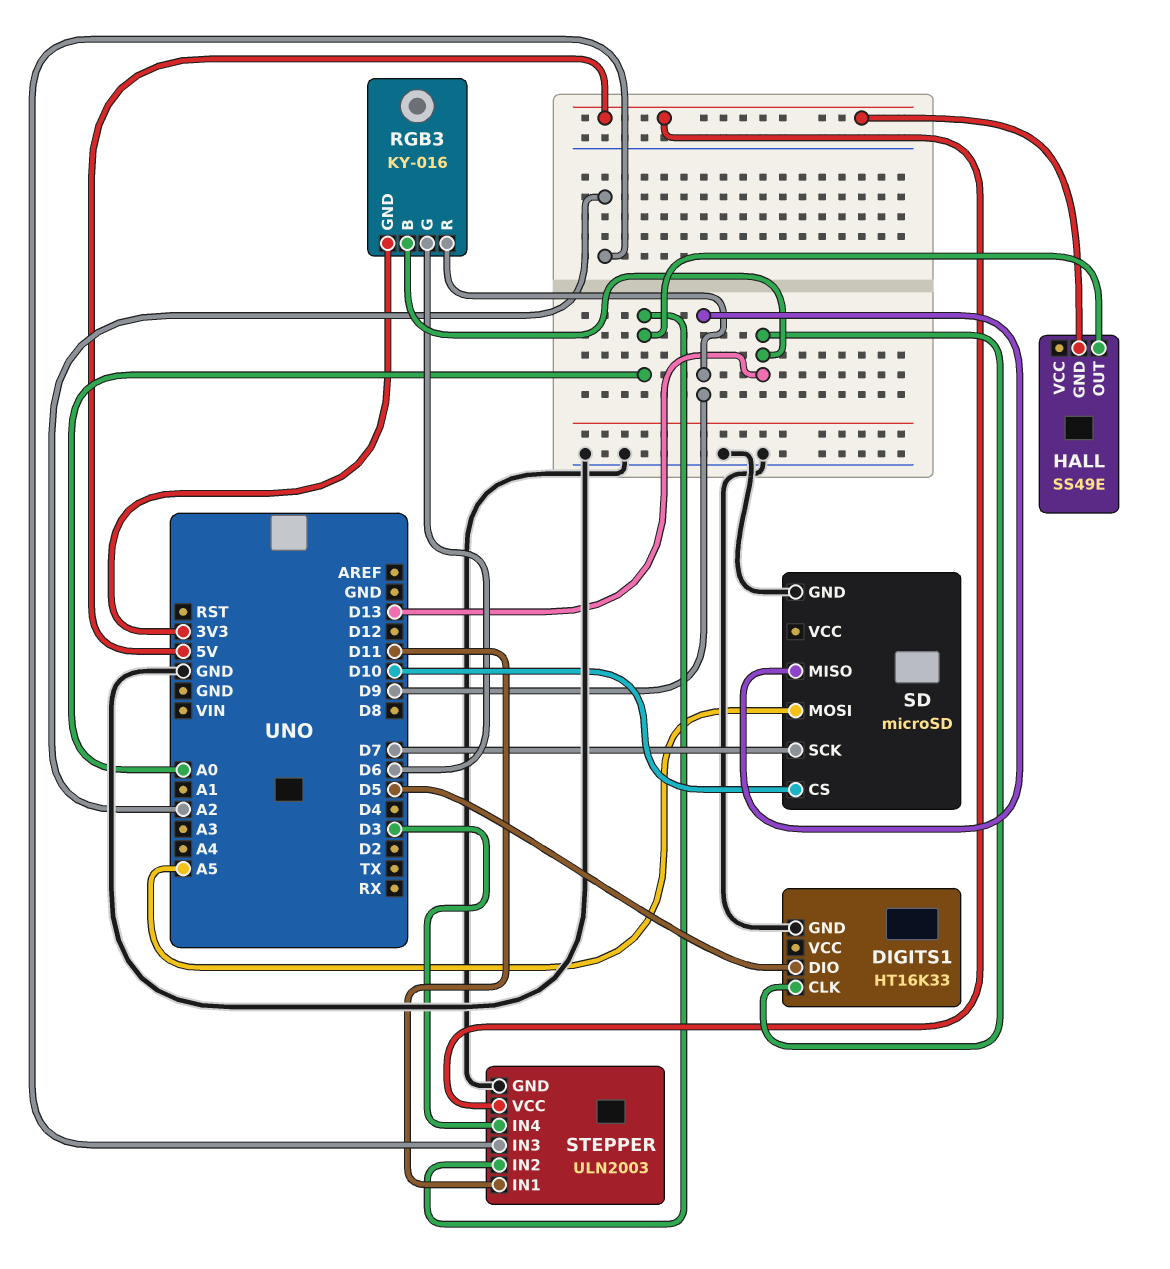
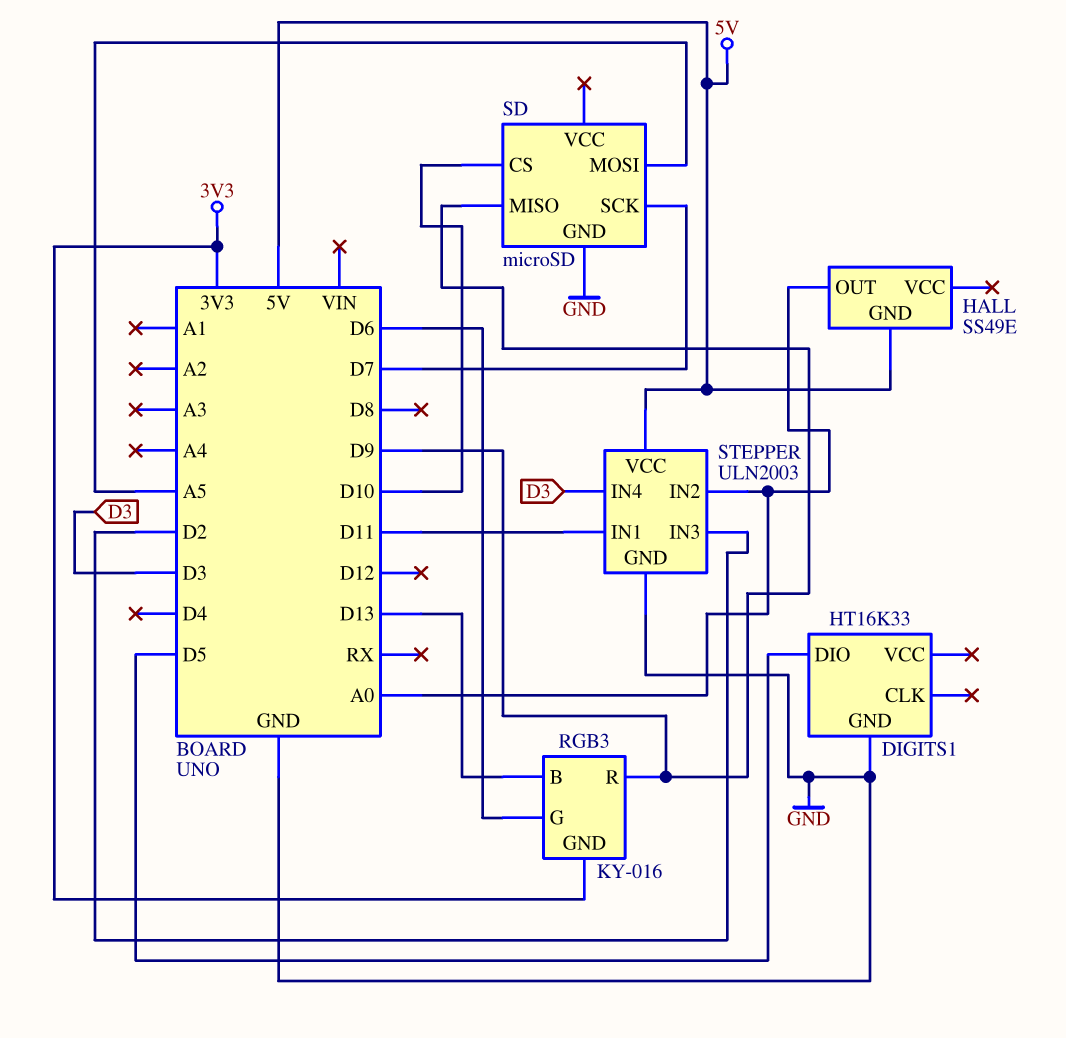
DIGITS1 pin CLK: D13 -> none
STEPPER pin IN3: A2 -> D2

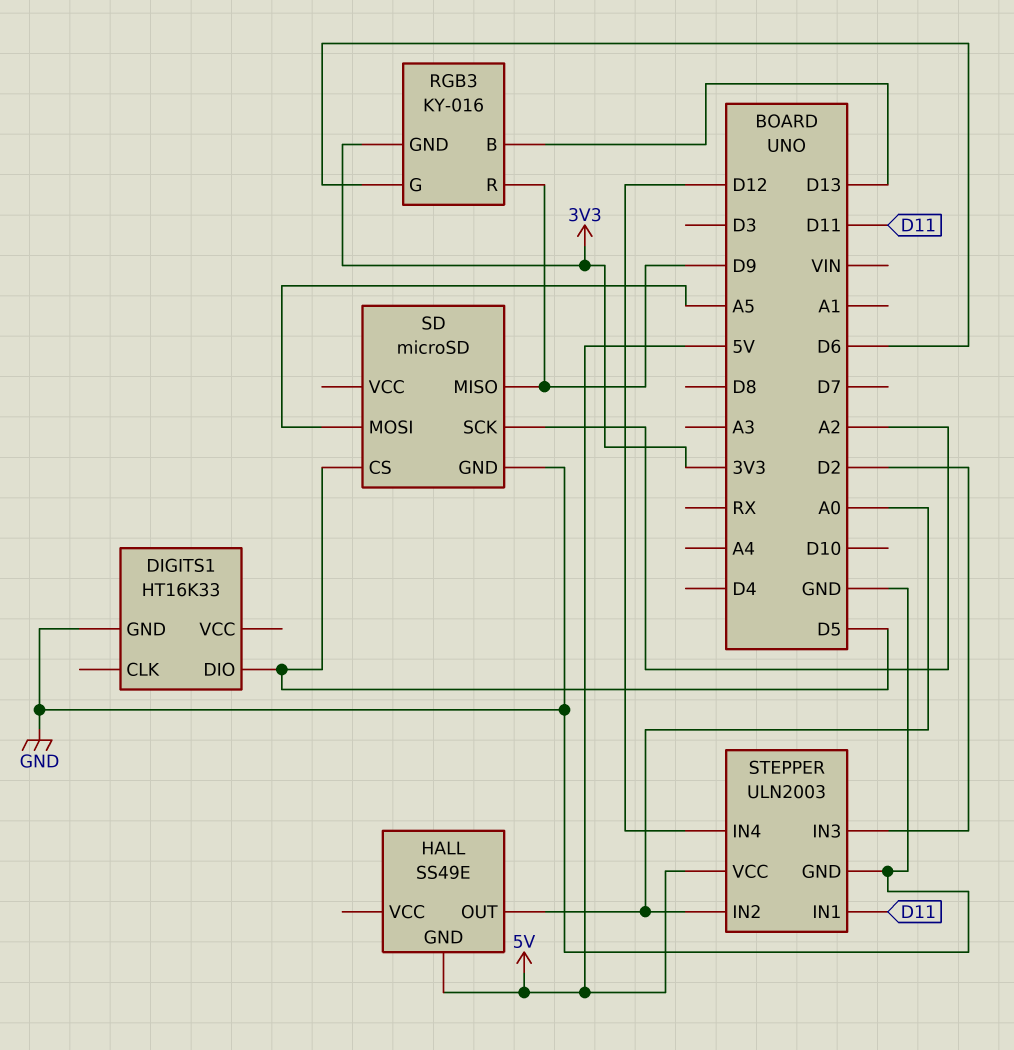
SD pin CS: D10 -> D5
SD pin SCK: D7 -> A2
STEPPER pin IN4: D3 -> D12

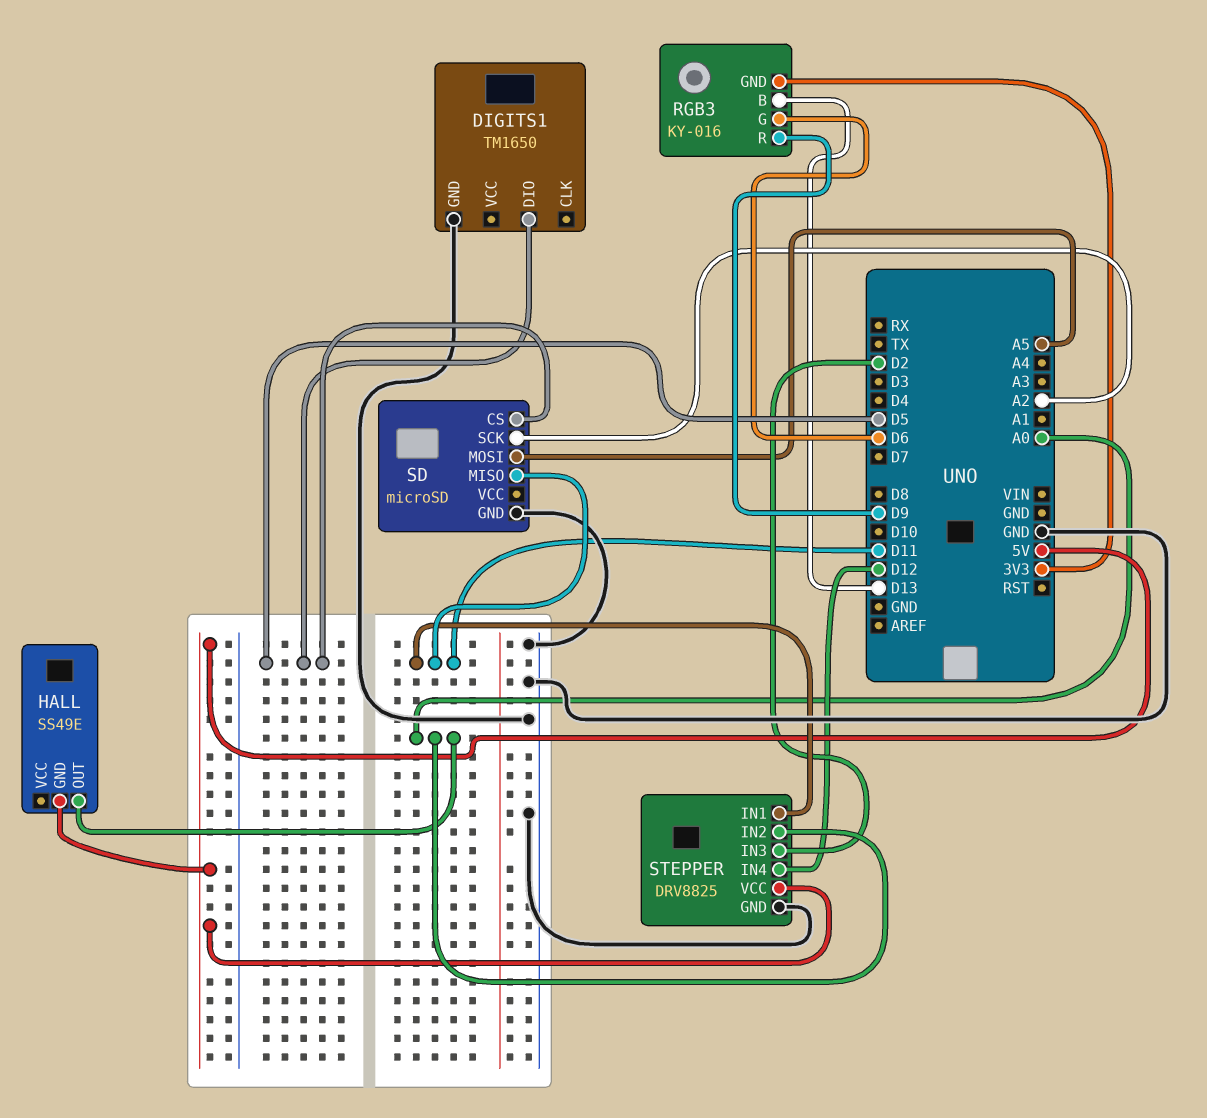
DIGITS1: HT16K33 -> TM1650
SD pin MISO: D9 -> D11
STEPPER: ULN2003 -> DRV8825

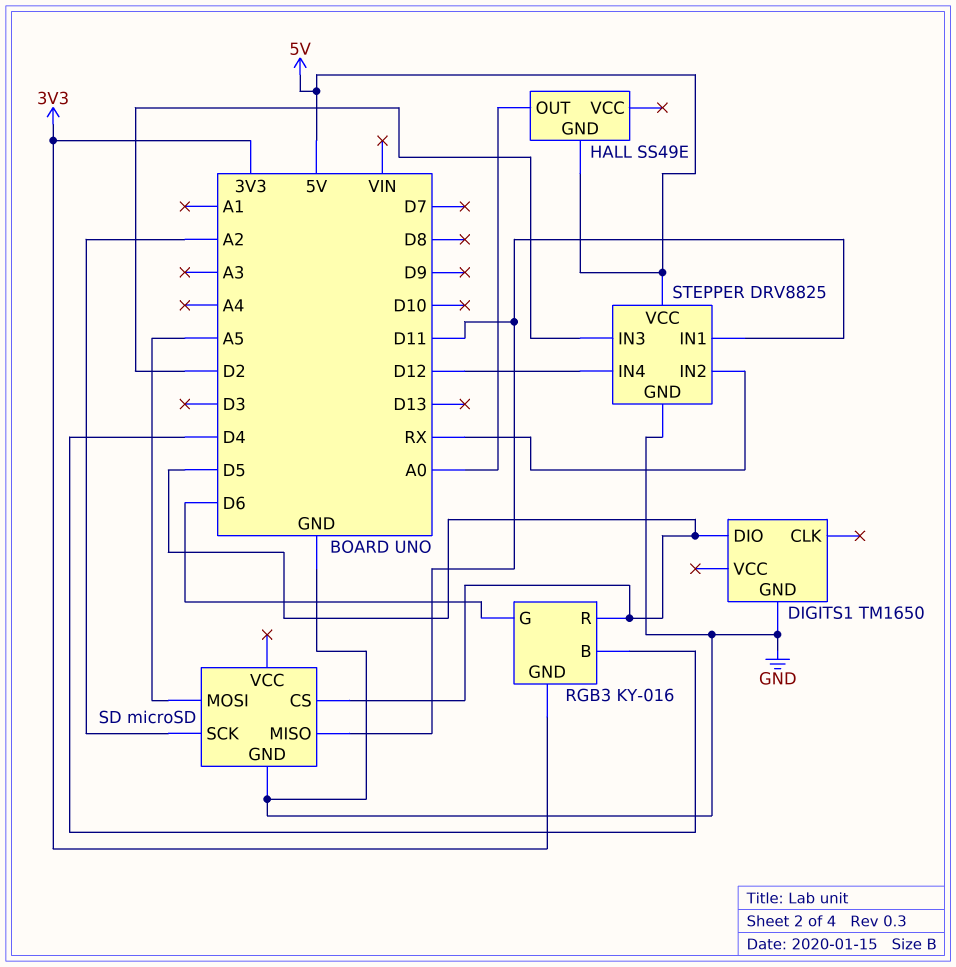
RGB3 pin B: D13 -> D4
RGB3 pin R: D9 -> D5
STEPPER pin IN2: A0 -> RX

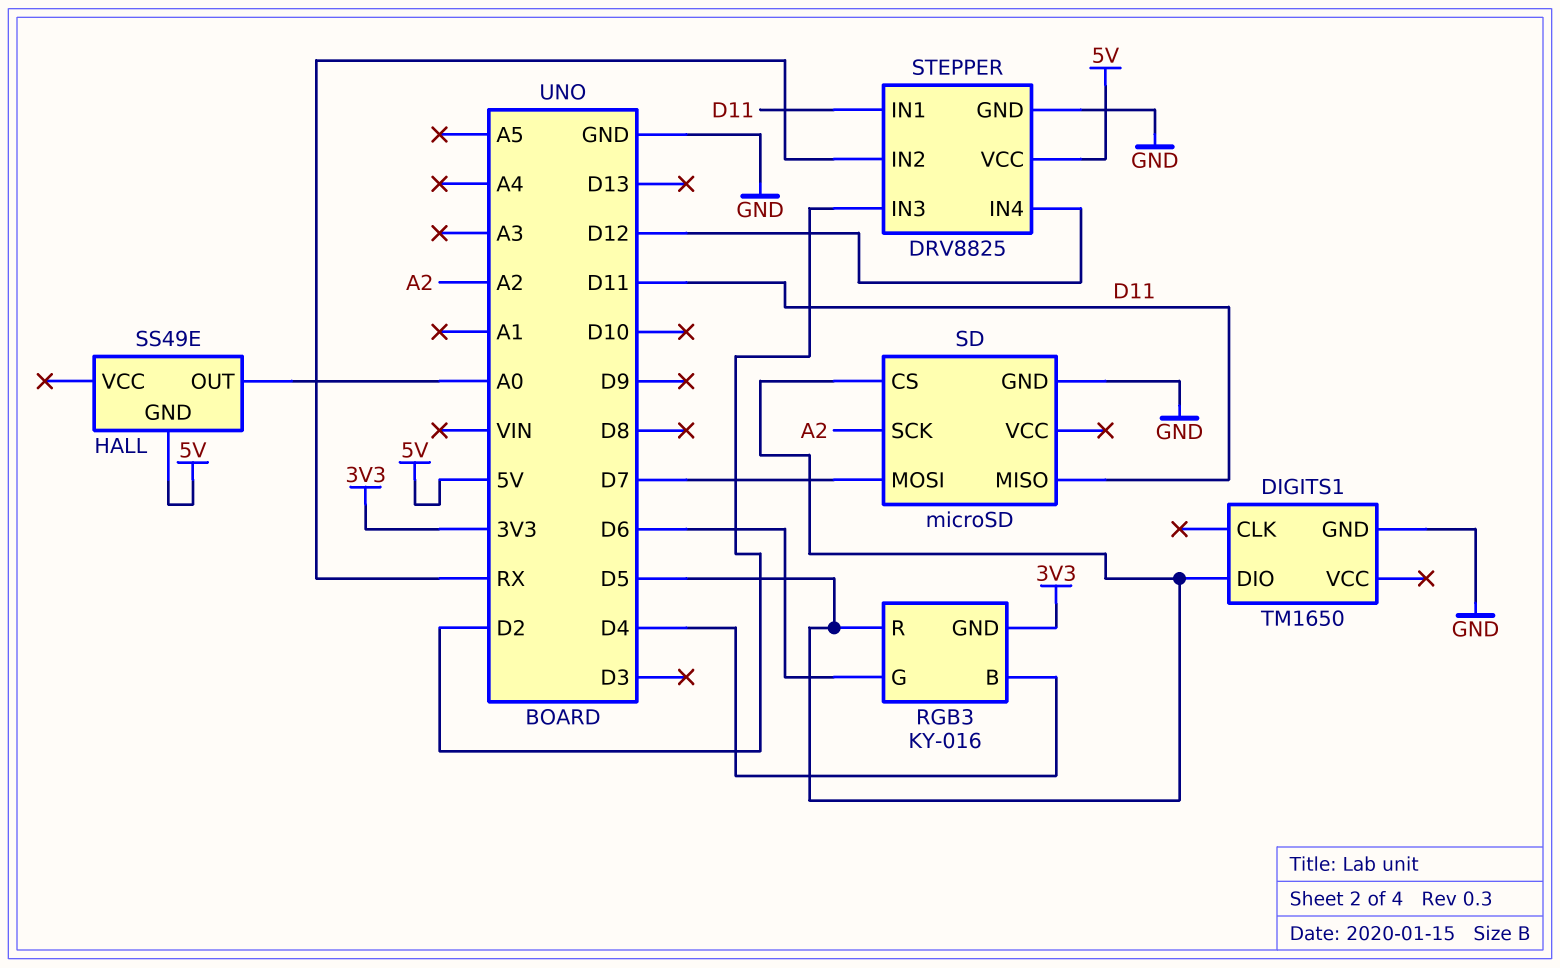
SD pin MOSI: A5 -> D7

